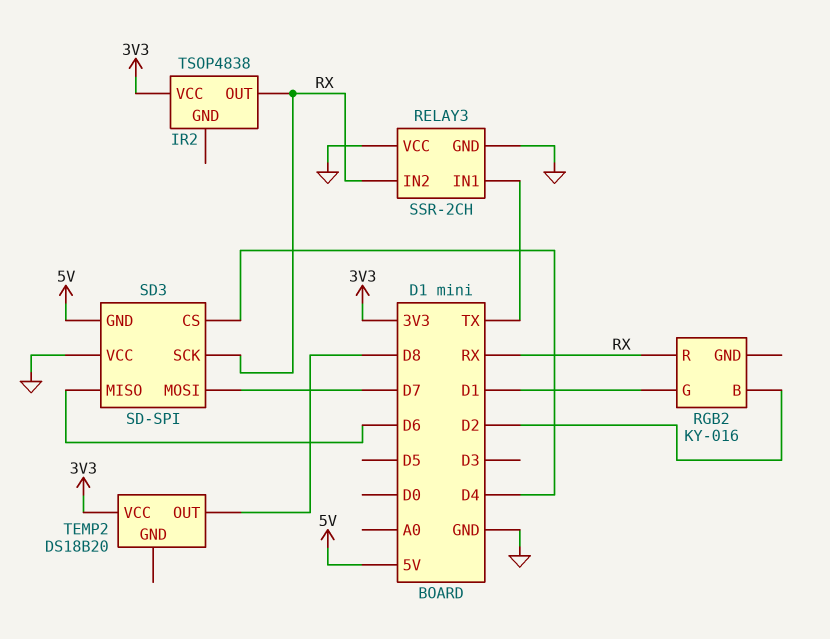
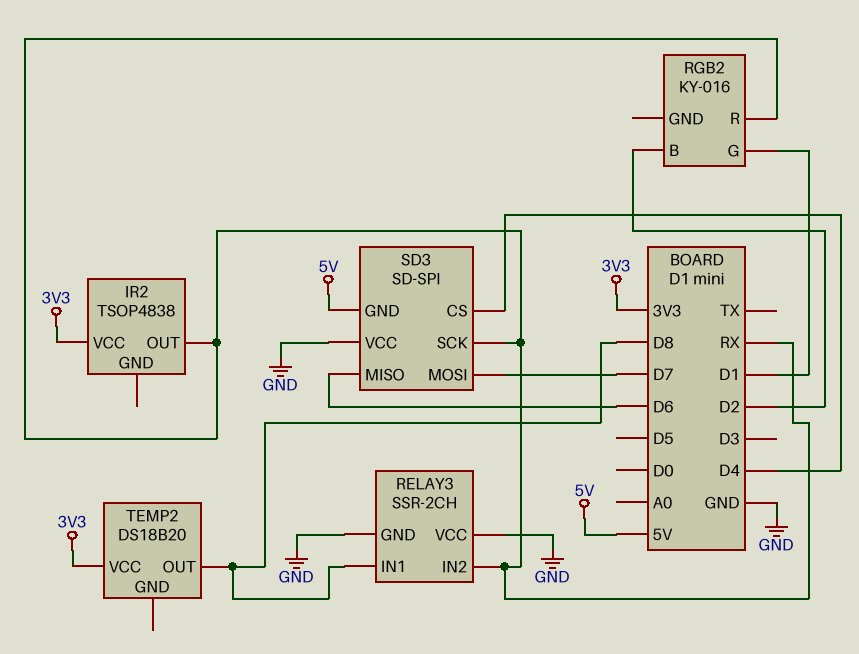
RELAY3 pin IN1: TX -> D8

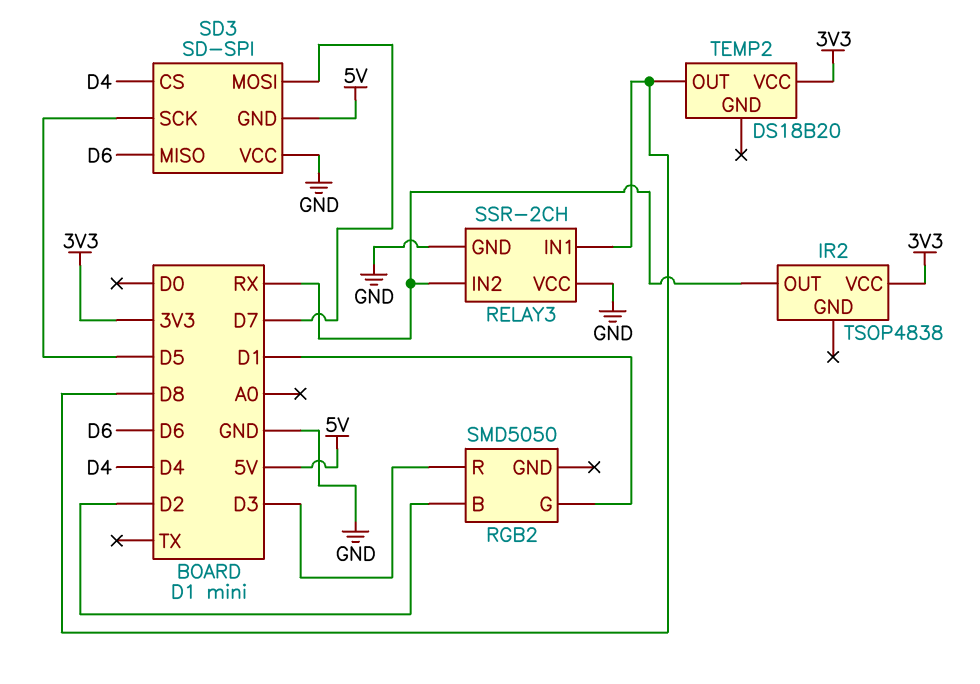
RGB2: KY-016 -> SMD5050
RGB2 pin R: RX -> D3
SD3 pin SCK: RX -> D5

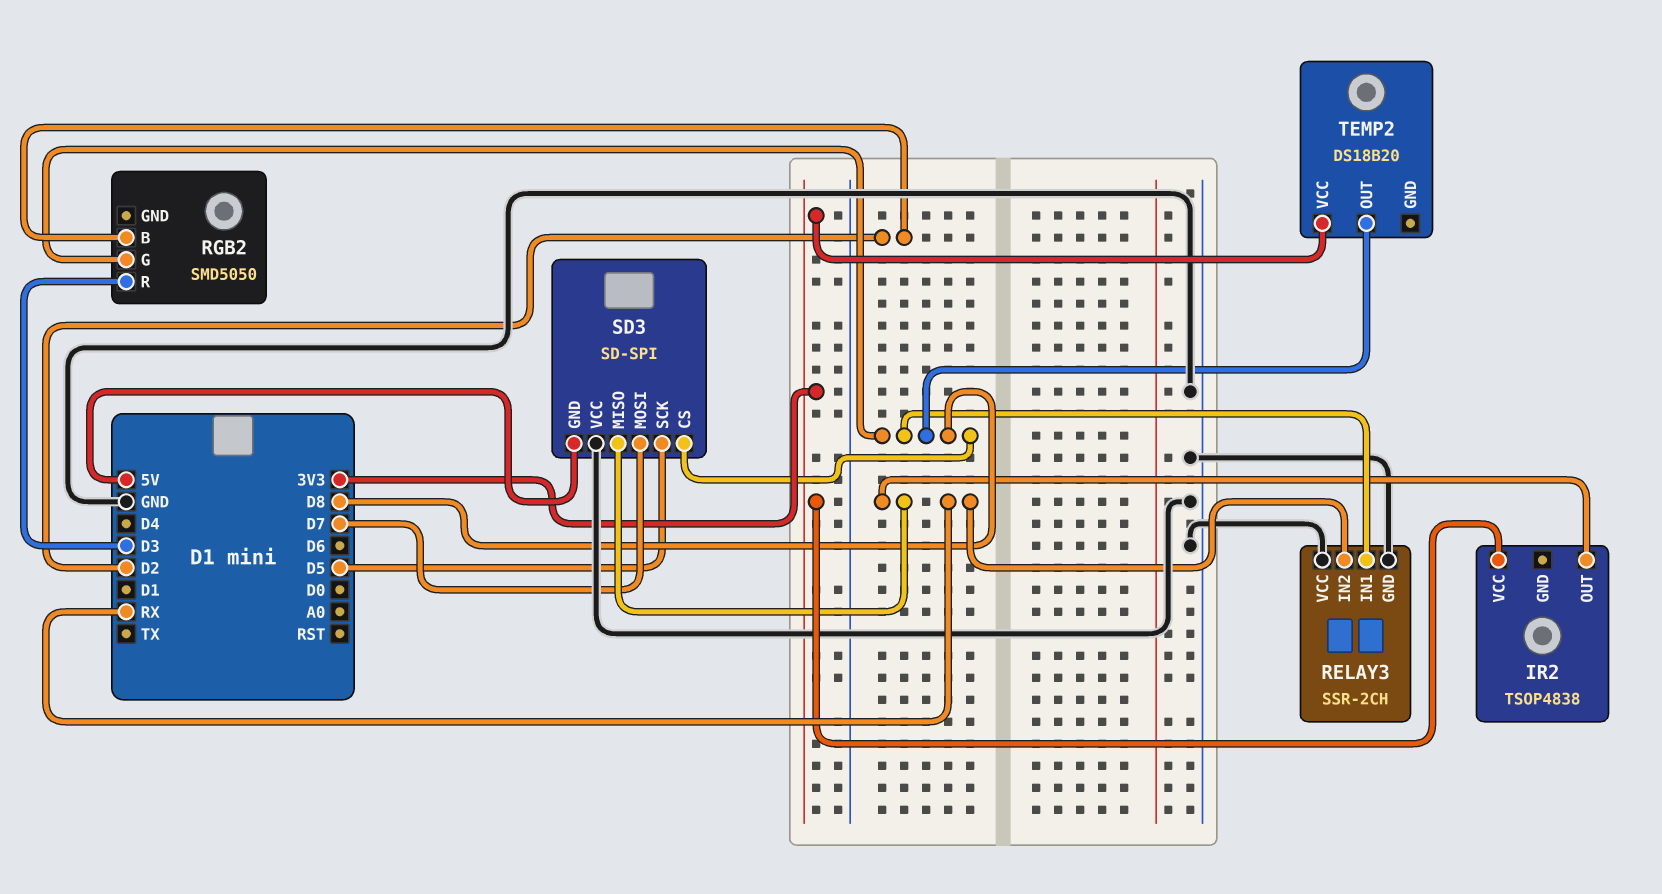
RGB2 pin G: D1 -> D8
SD3 pin CS: D4 -> D8
SD3 pin MISO: D6 -> RX

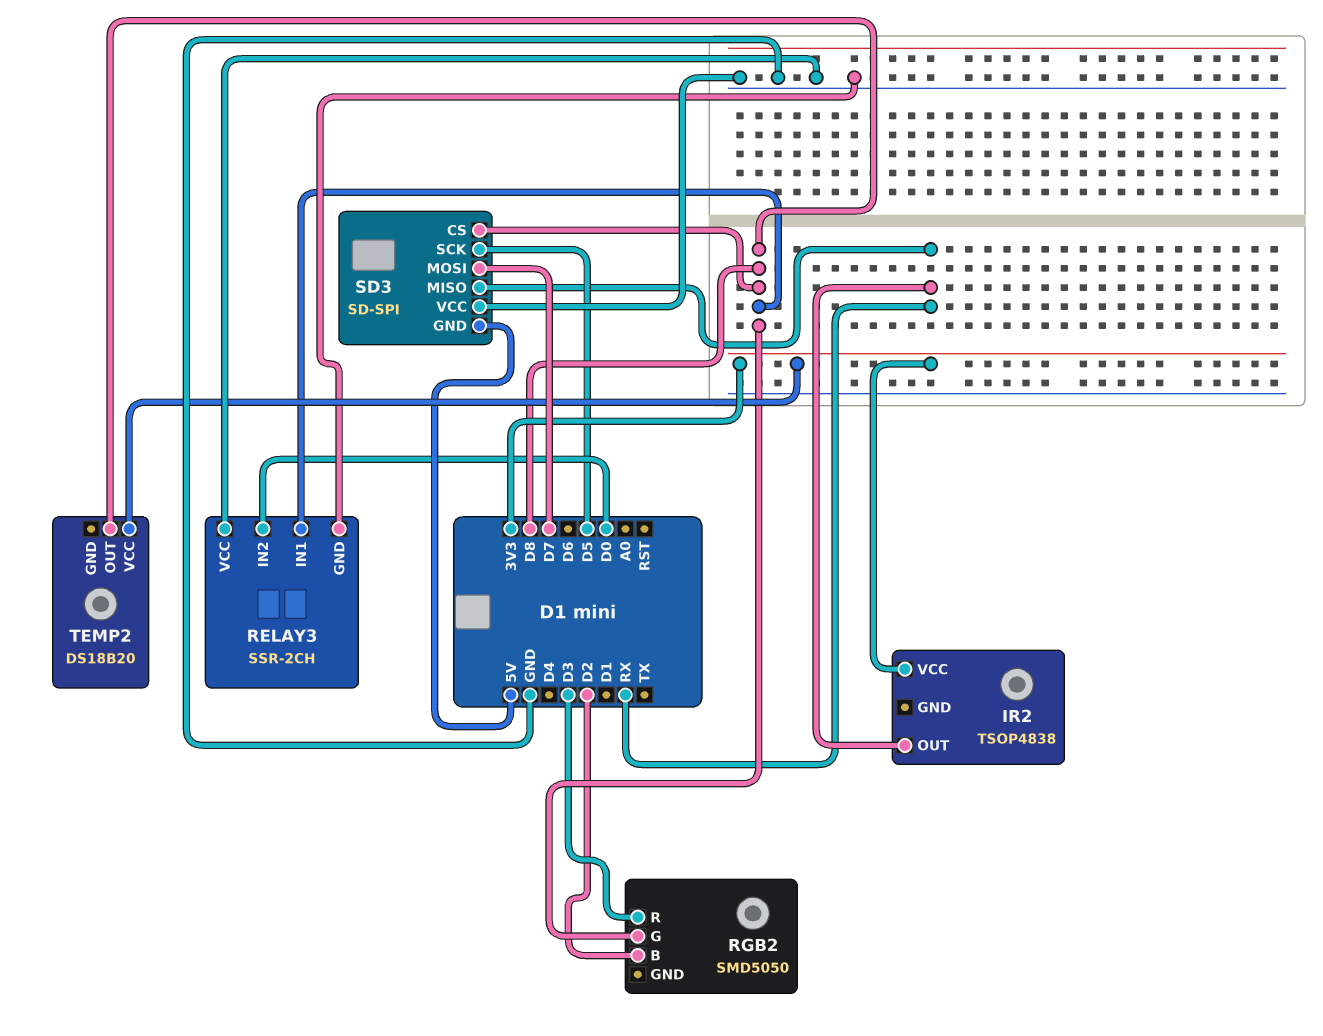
RELAY3 pin IN2: RX -> D0

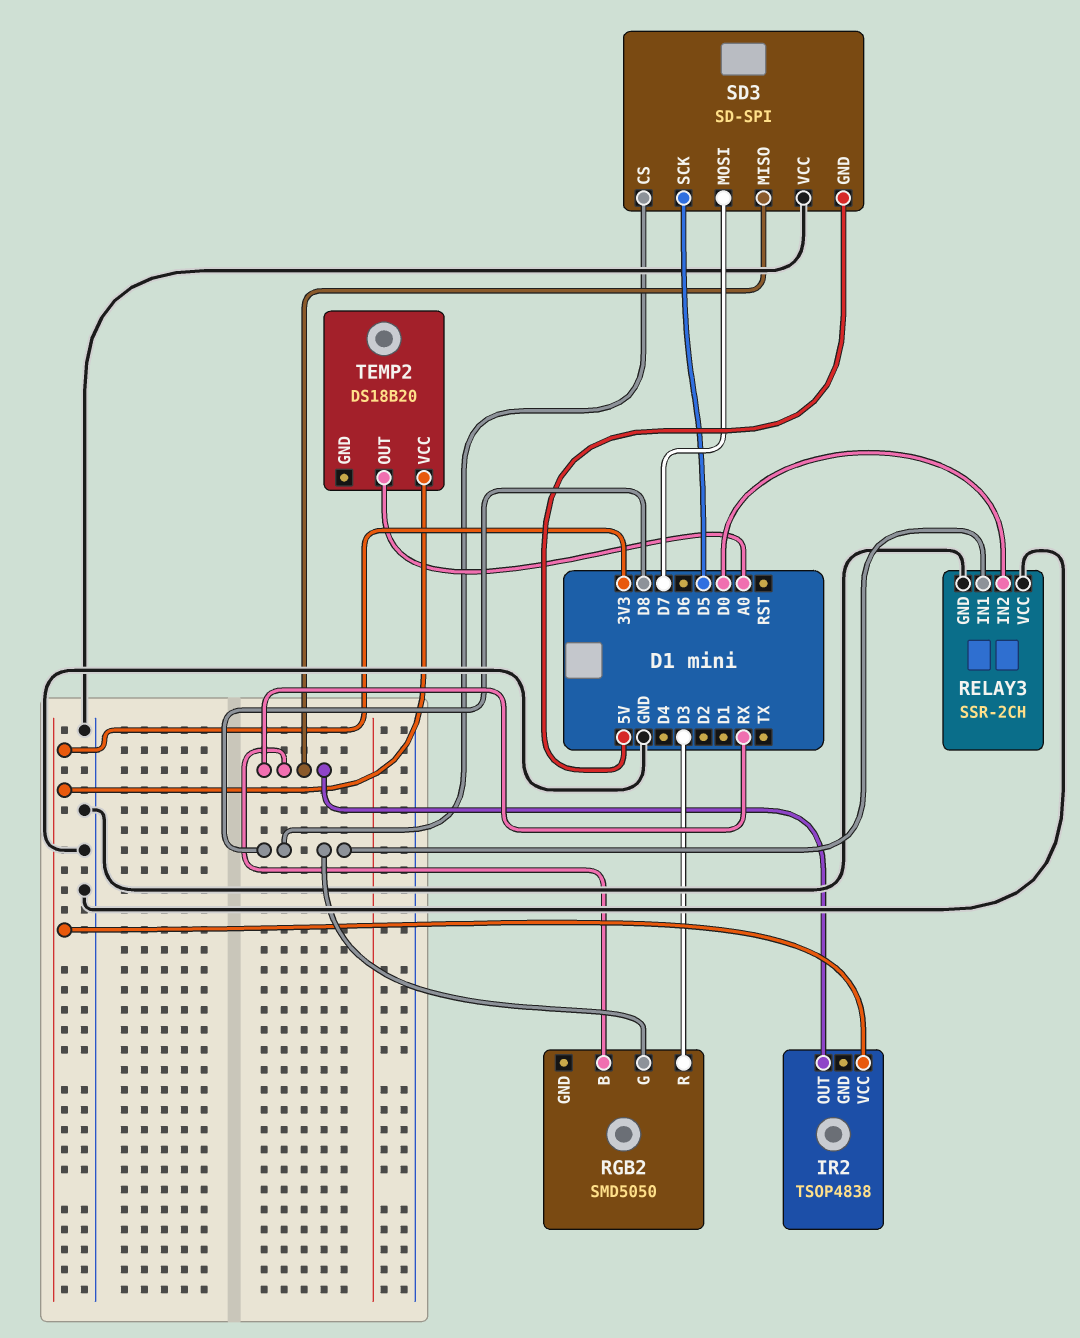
RGB2 pin B: D2 -> RX
TEMP2 pin OUT: D8 -> A0

